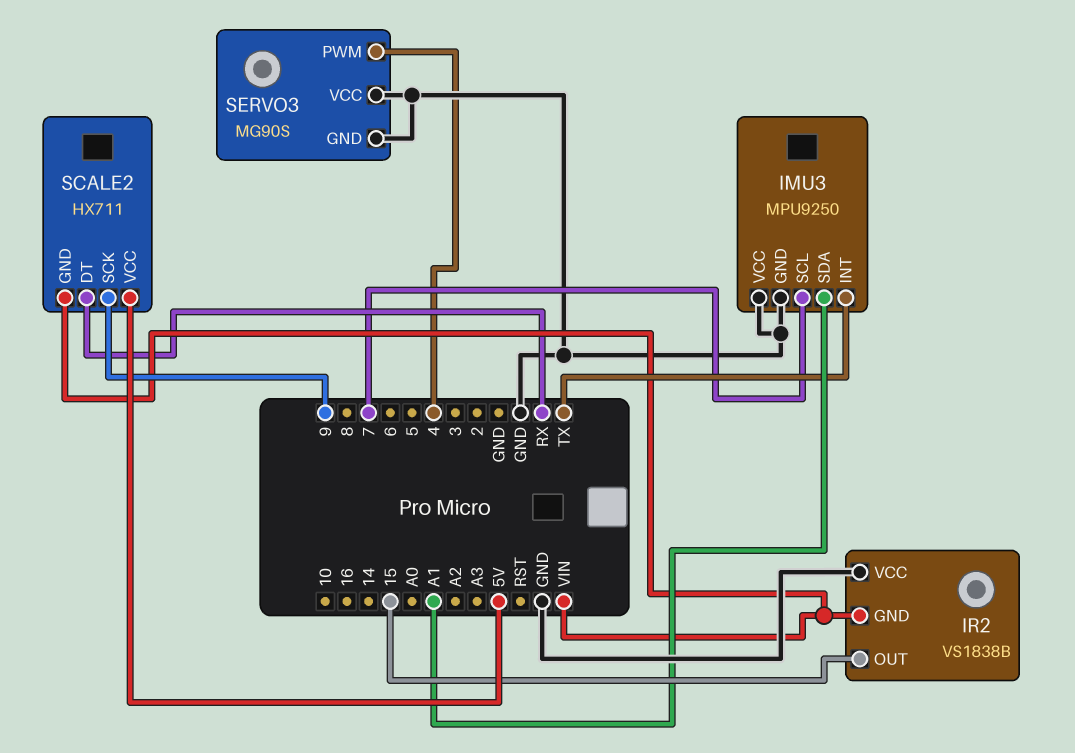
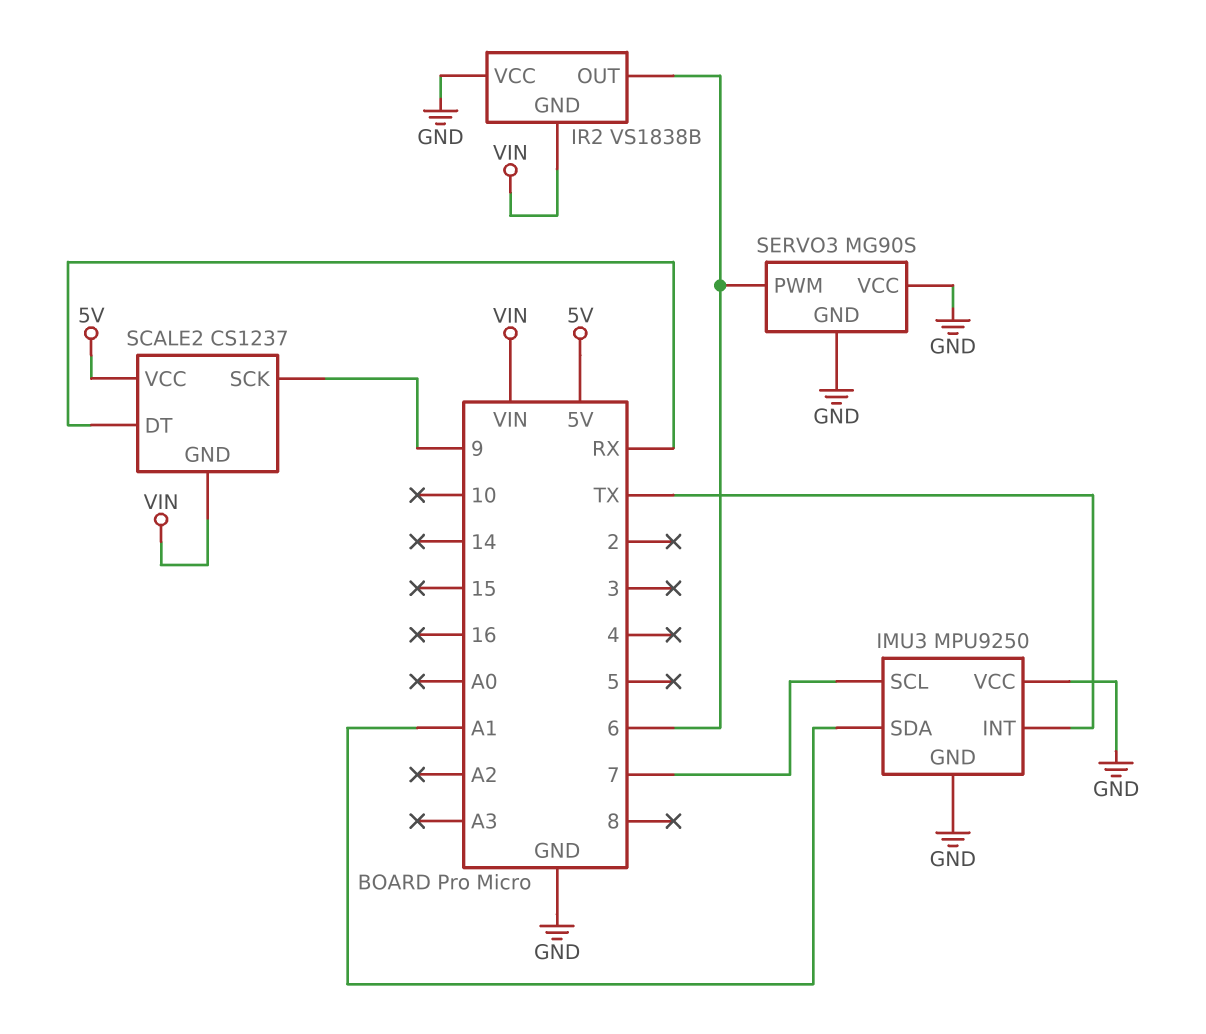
IR2 pin OUT: 15 -> 6
SCALE2: HX711 -> CS1237
SERVO3 pin PWM: 4 -> 6

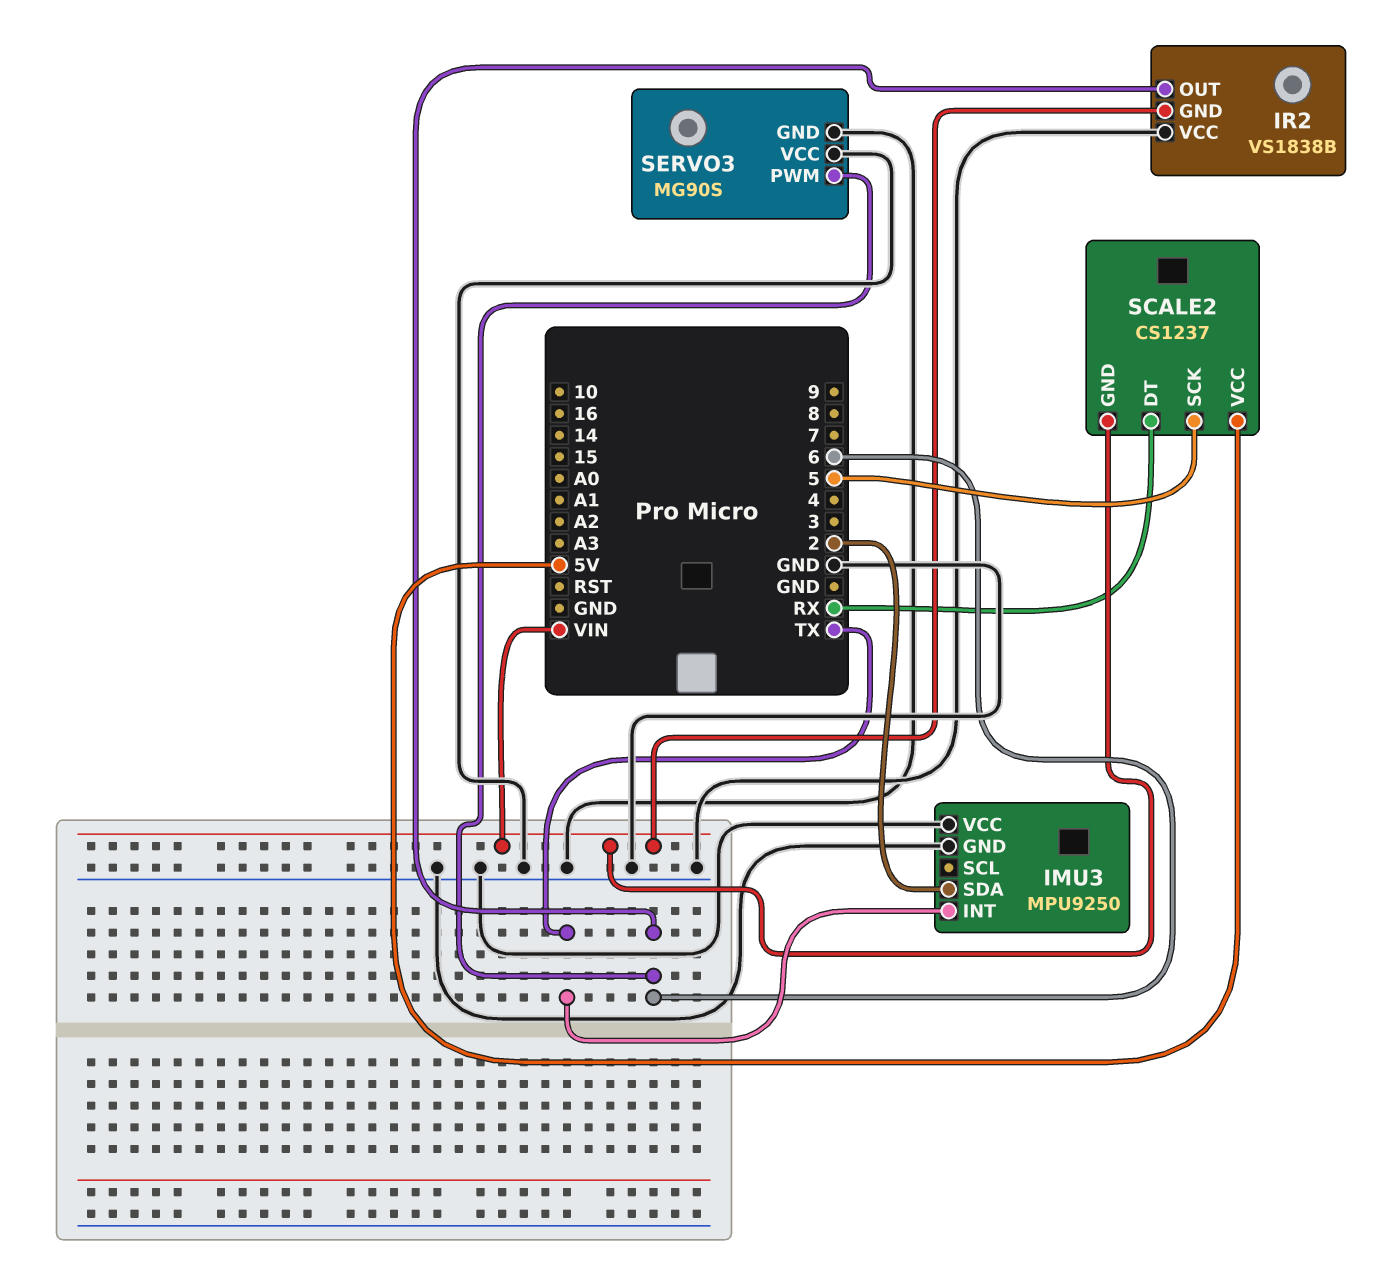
IMU3 pin SCL: 7 -> none
IMU3 pin SDA: A1 -> 2
SCALE2 pin SCK: 9 -> 5

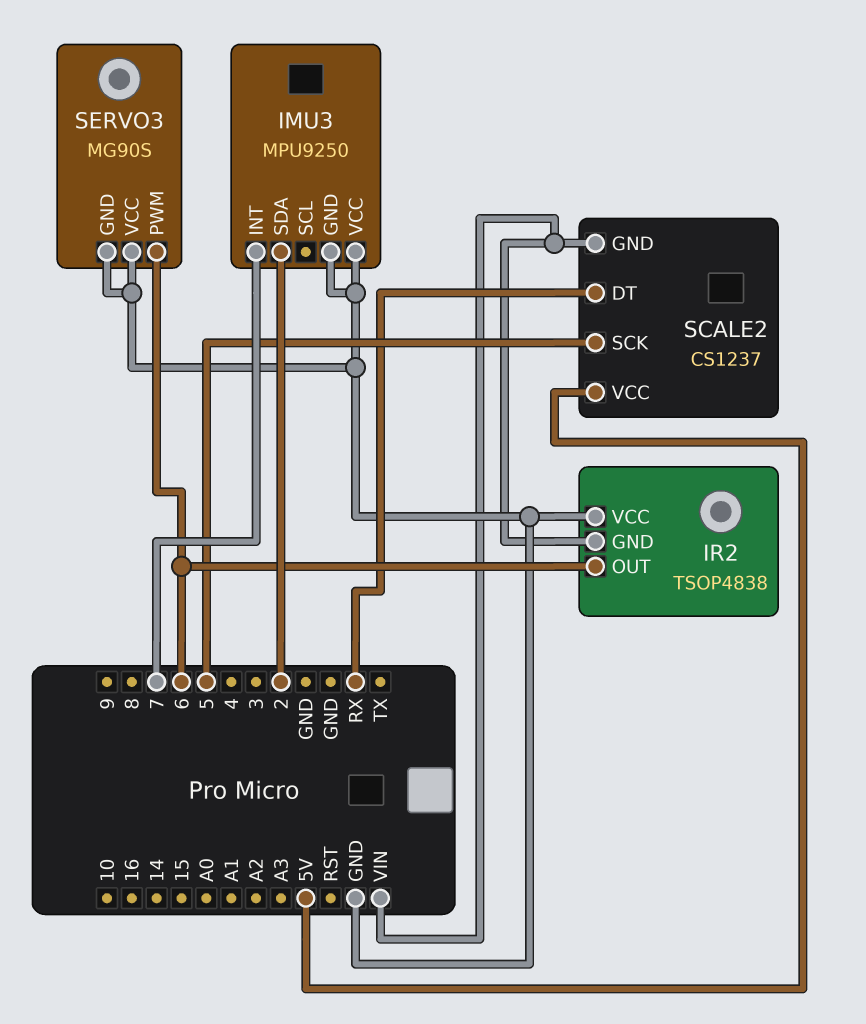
IMU3 pin INT: TX -> 7
IR2: VS1838B -> TSOP4838

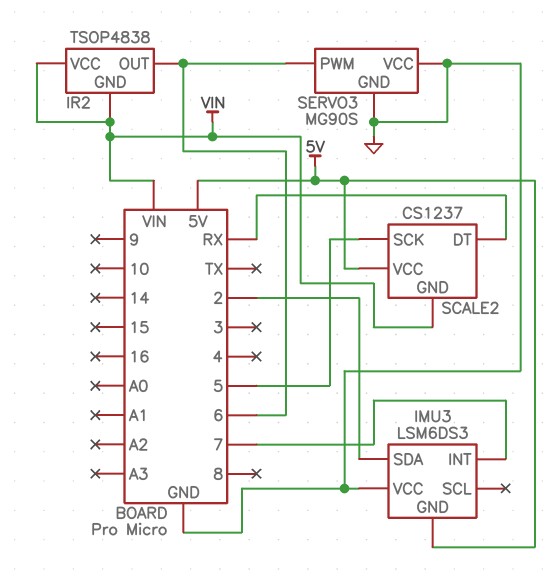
IMU3: MPU9250 -> LSM6DS3
IMU3 pin GND: GND -> 5V
IR2 pin VCC: GND -> VIN

